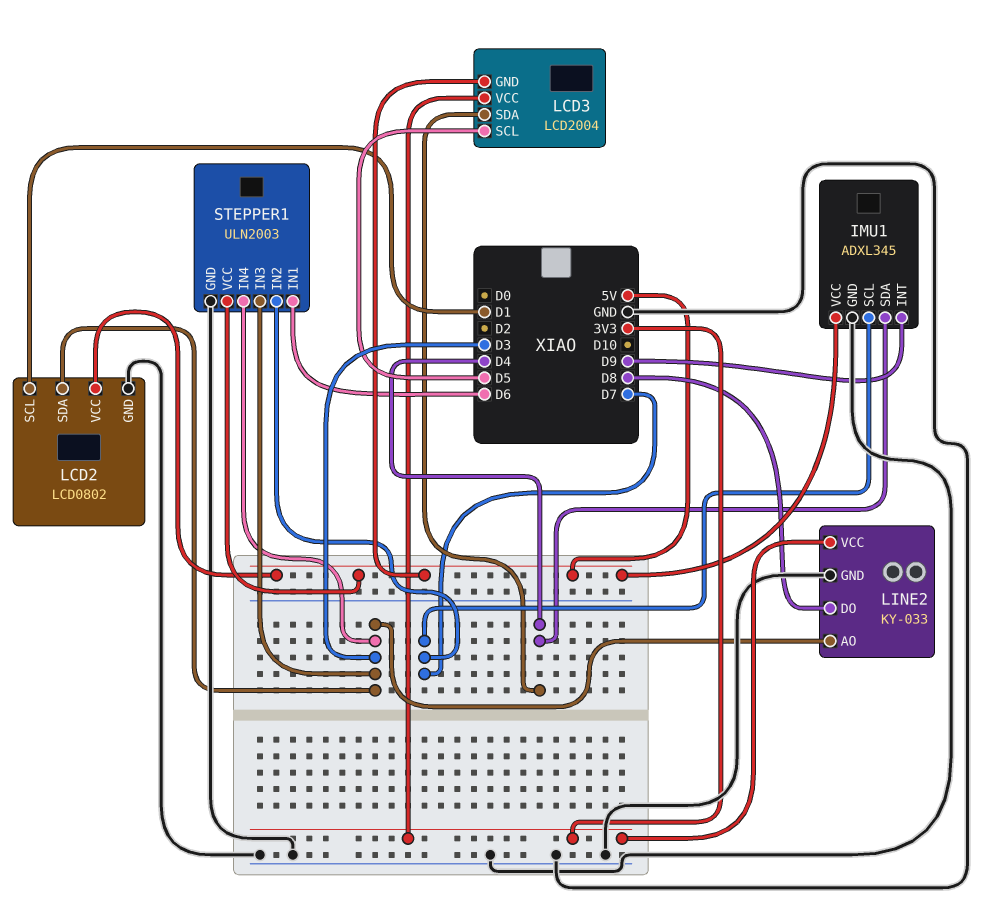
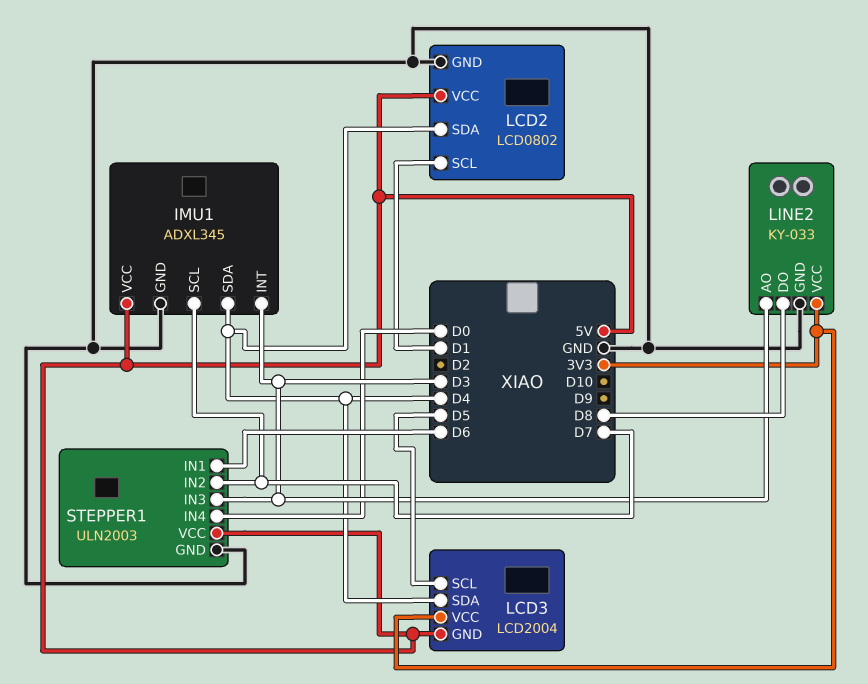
IMU1 pin INT: D9 -> D3
LCD2 pin SDA: D3 -> D4
STEPPER1 pin IN4: D3 -> D0

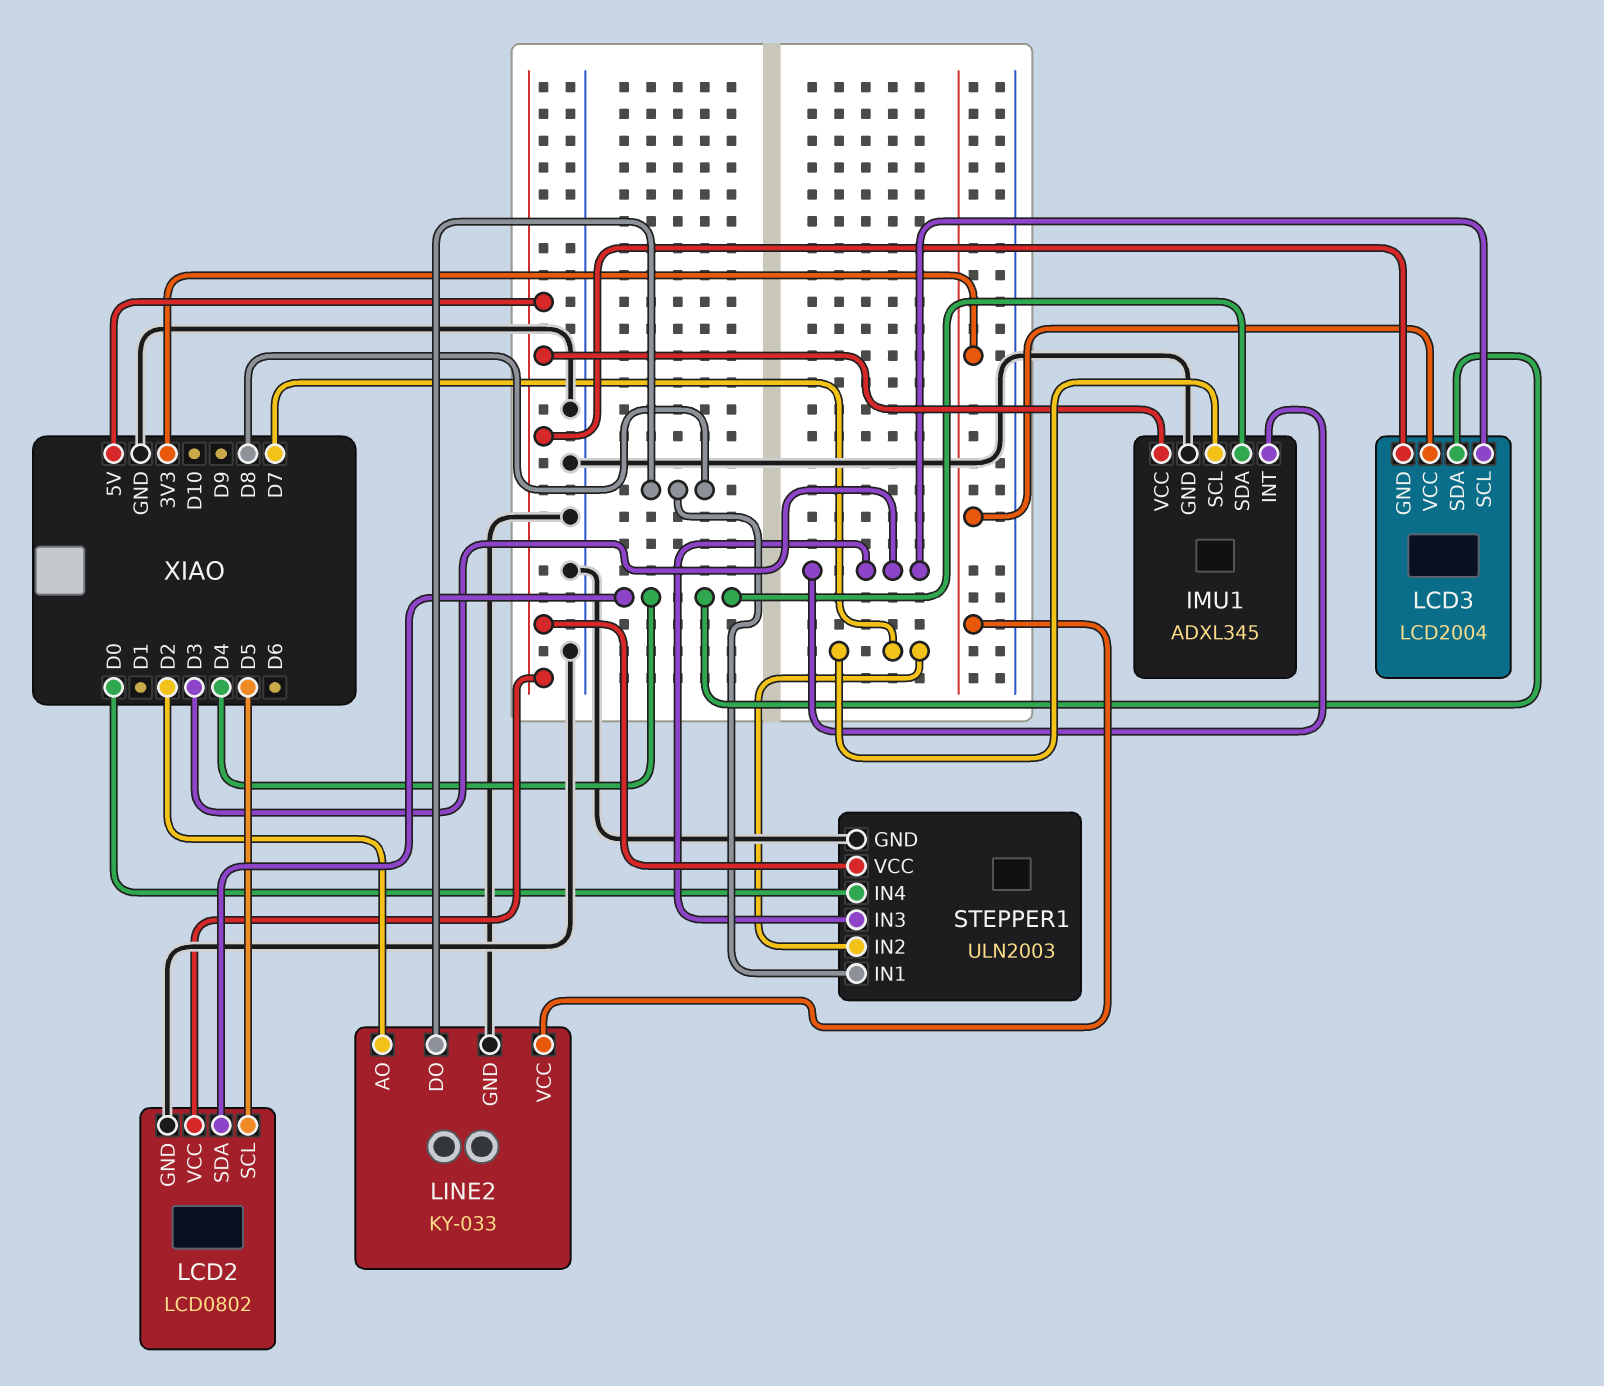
LCD2 pin SCL: D1 -> D5
LCD3 pin SCL: D5 -> D3
LINE2 pin AO: D3 -> D2
STEPPER1 pin IN1: D6 -> D8

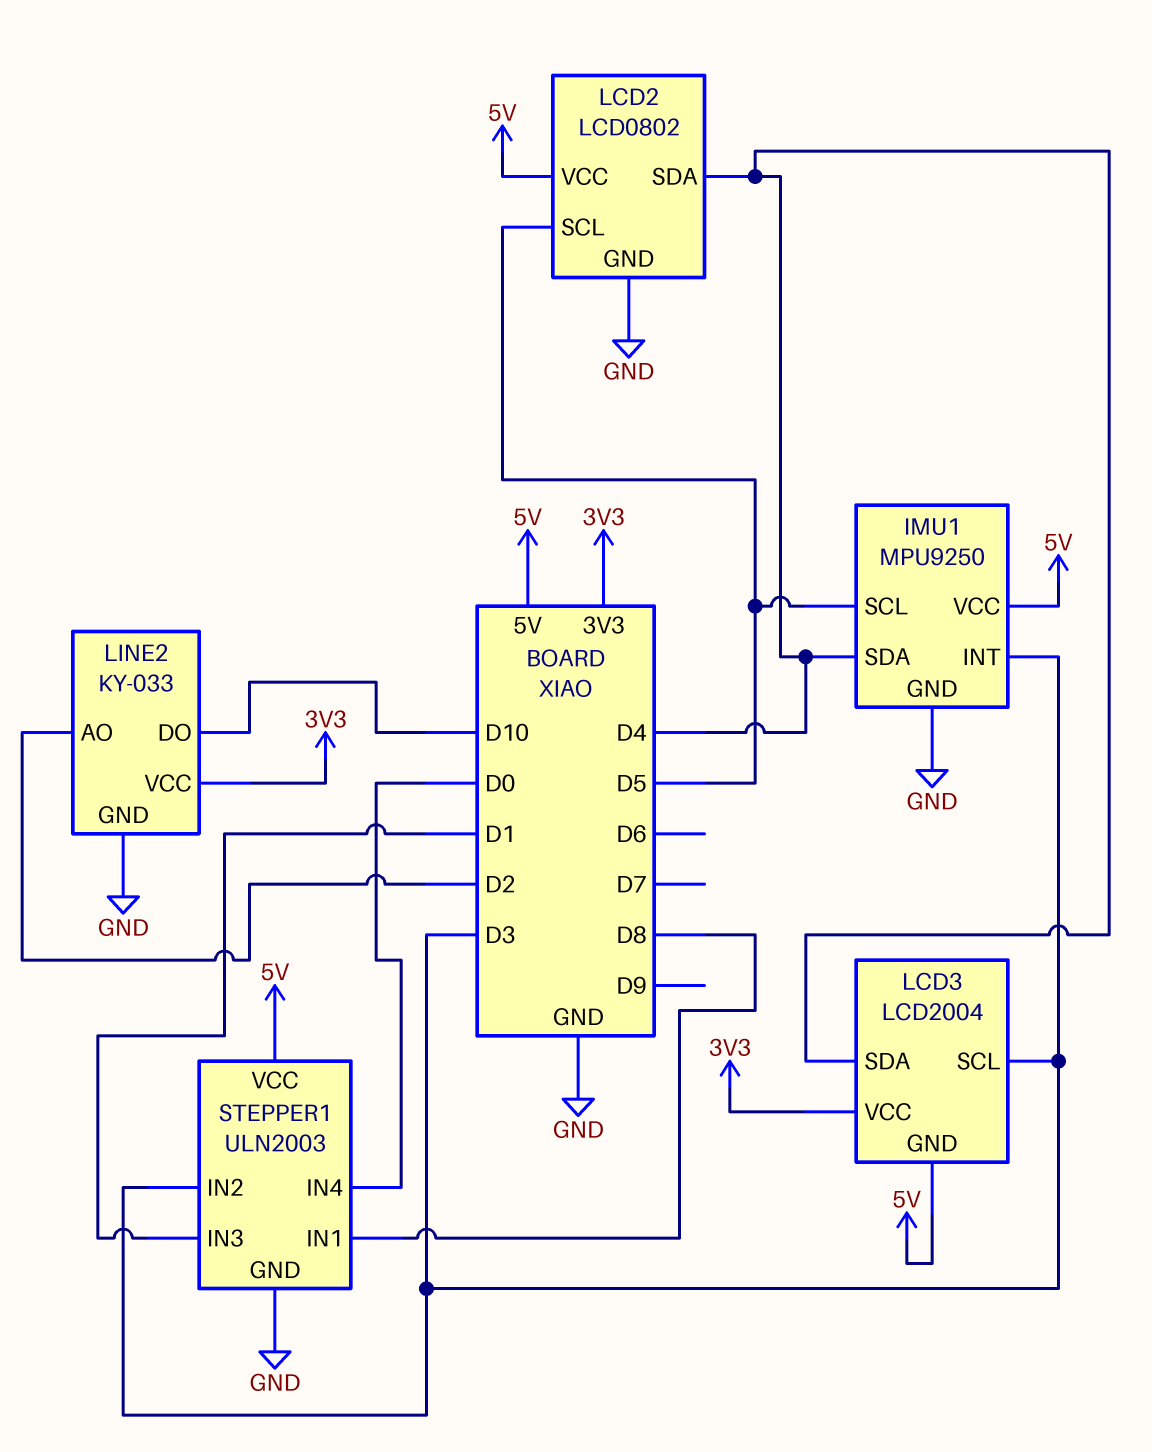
IMU1: ADXL345 -> MPU9250
IMU1 pin SCL: D7 -> D5
LINE2 pin DO: D8 -> D10
STEPPER1 pin IN2: D7 -> D3
STEPPER1 pin IN3: D3 -> D1

